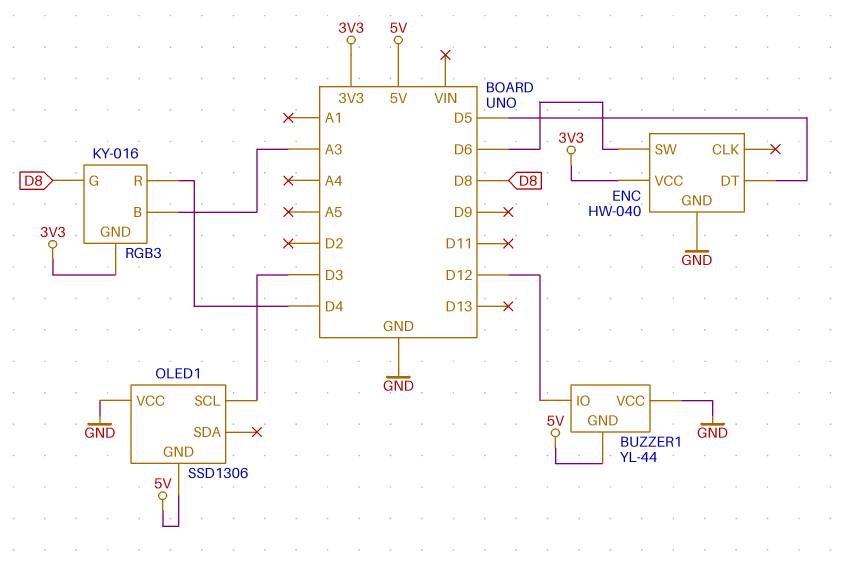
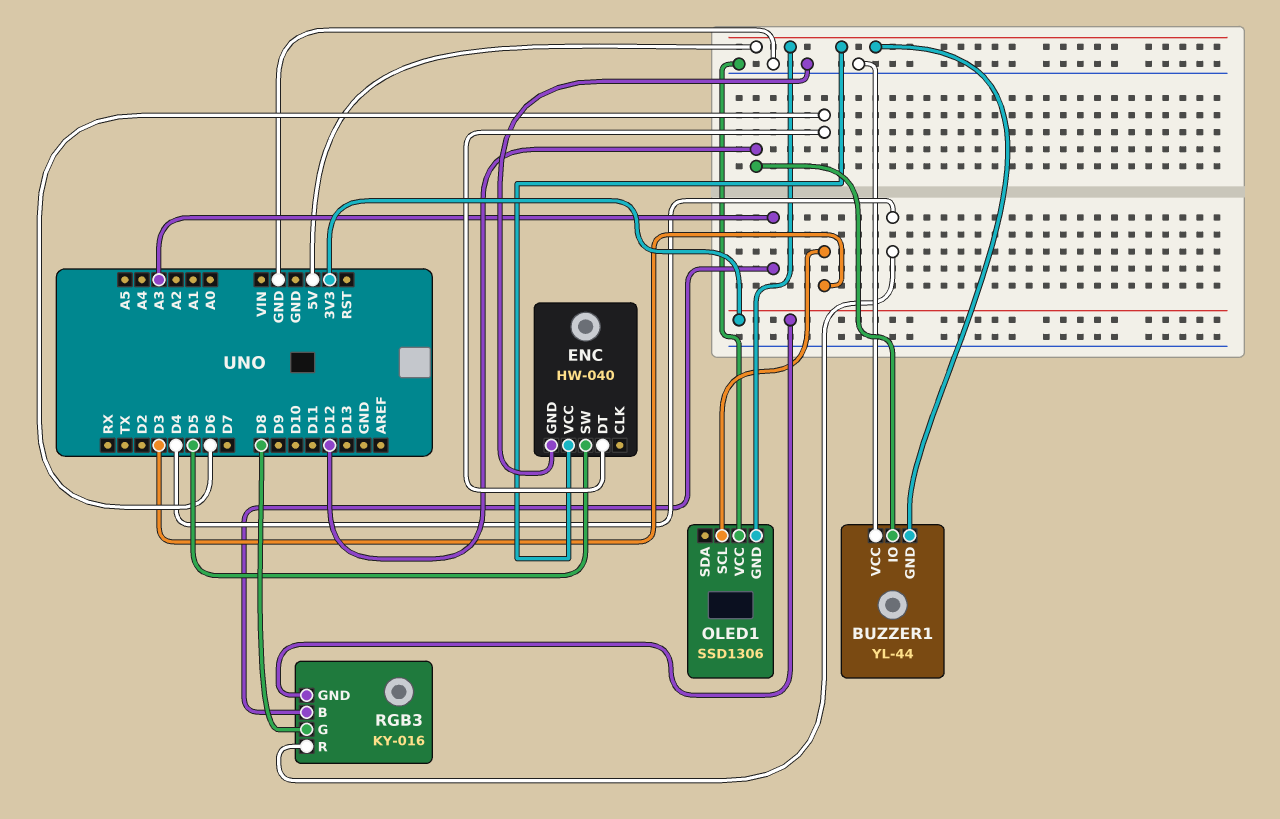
ENC pin DT: D5 -> D6
ENC pin SW: D6 -> D5
ENC pin VCC: 3V3 -> 5V

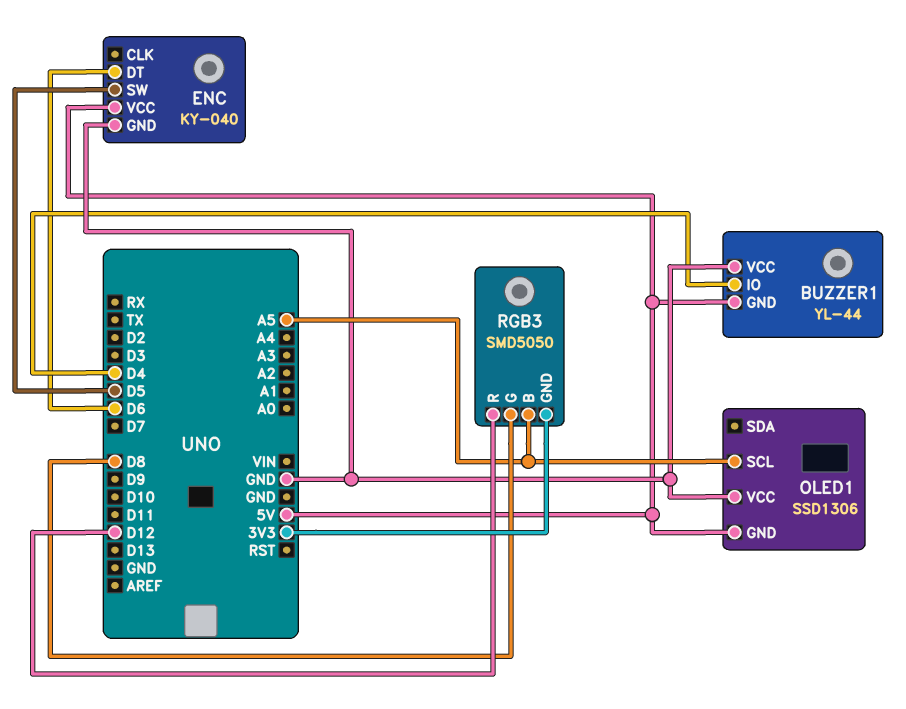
BUZZER1 pin IO: D12 -> D4
ENC: HW-040 -> KY-040
OLED1 pin SCL: D3 -> A5
RGB3: KY-016 -> SMD5050
RGB3 pin B: A3 -> A5
RGB3 pin R: D4 -> D12

